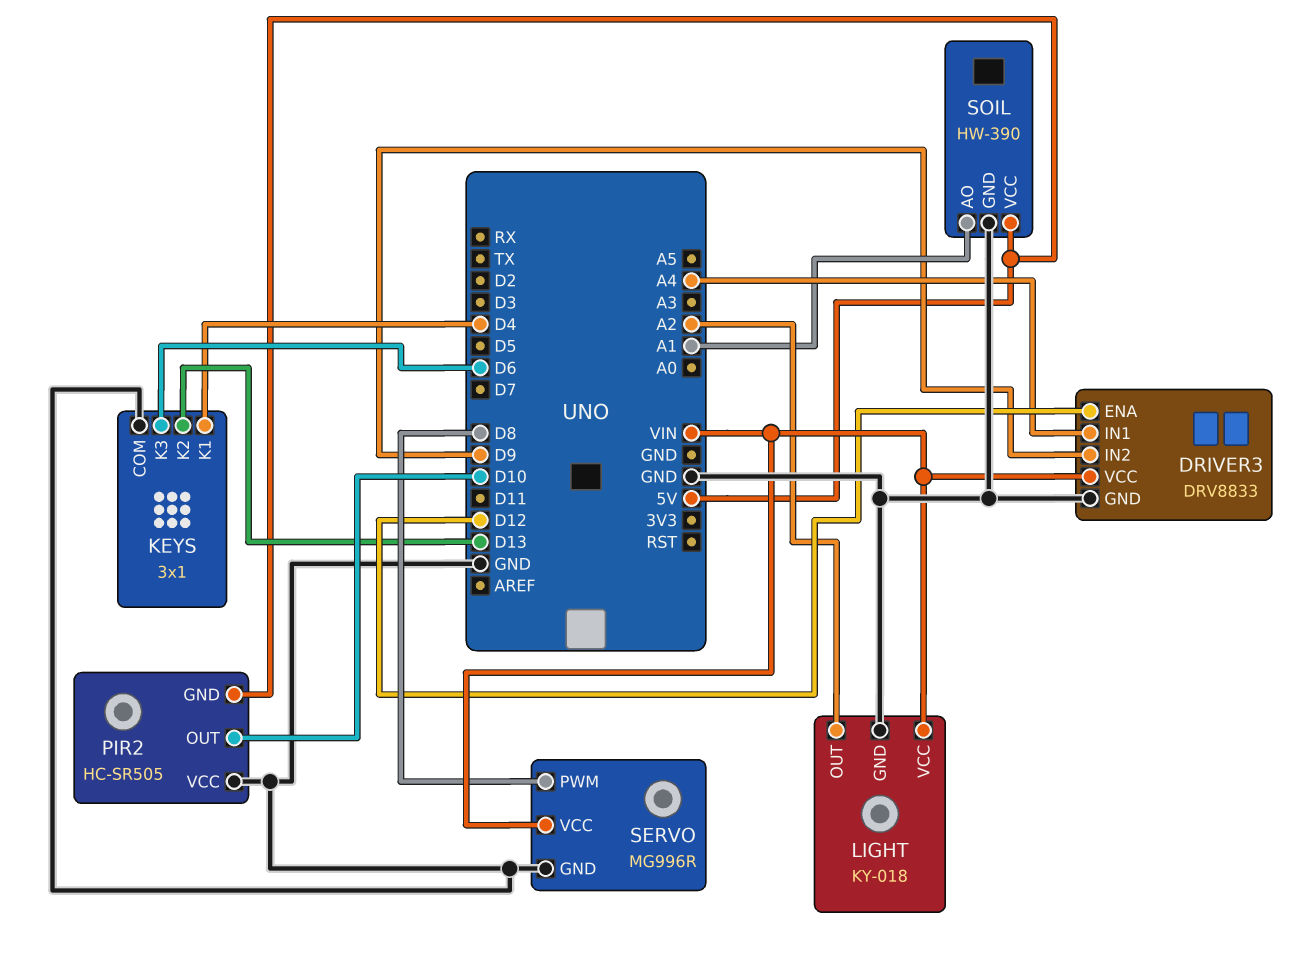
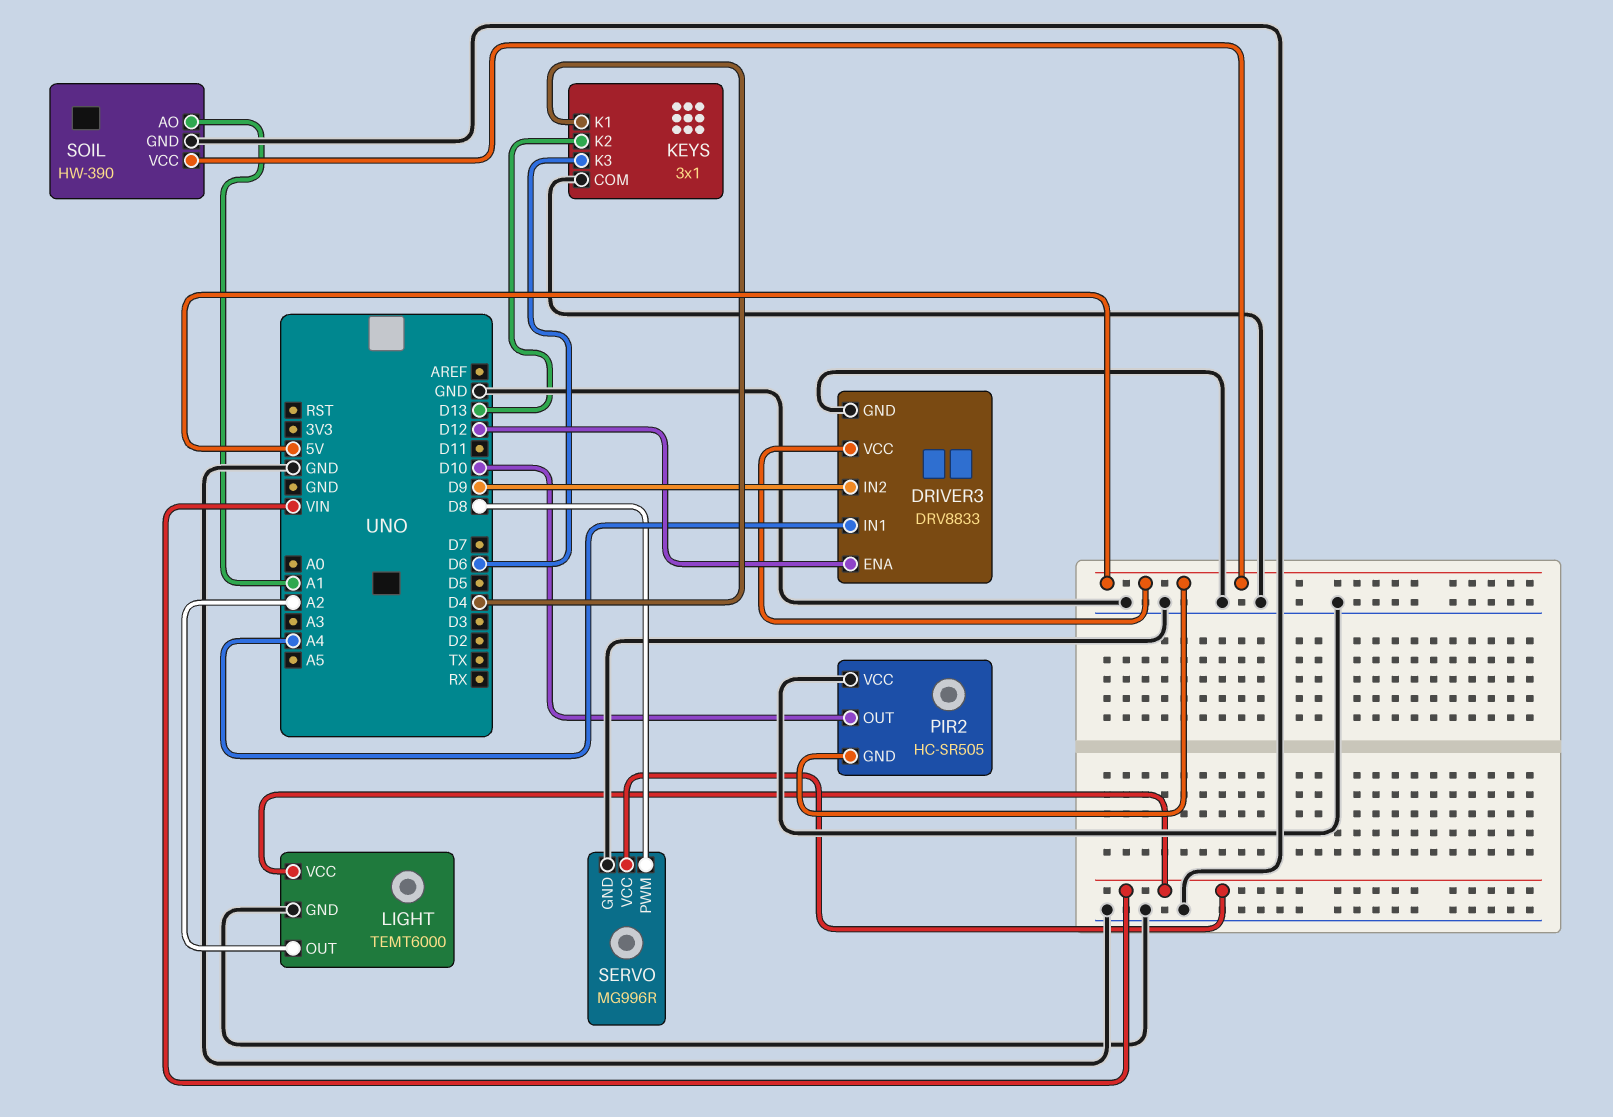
DRIVER3 pin VCC: VIN -> 5V
LIGHT: KY-018 -> TEMT6000

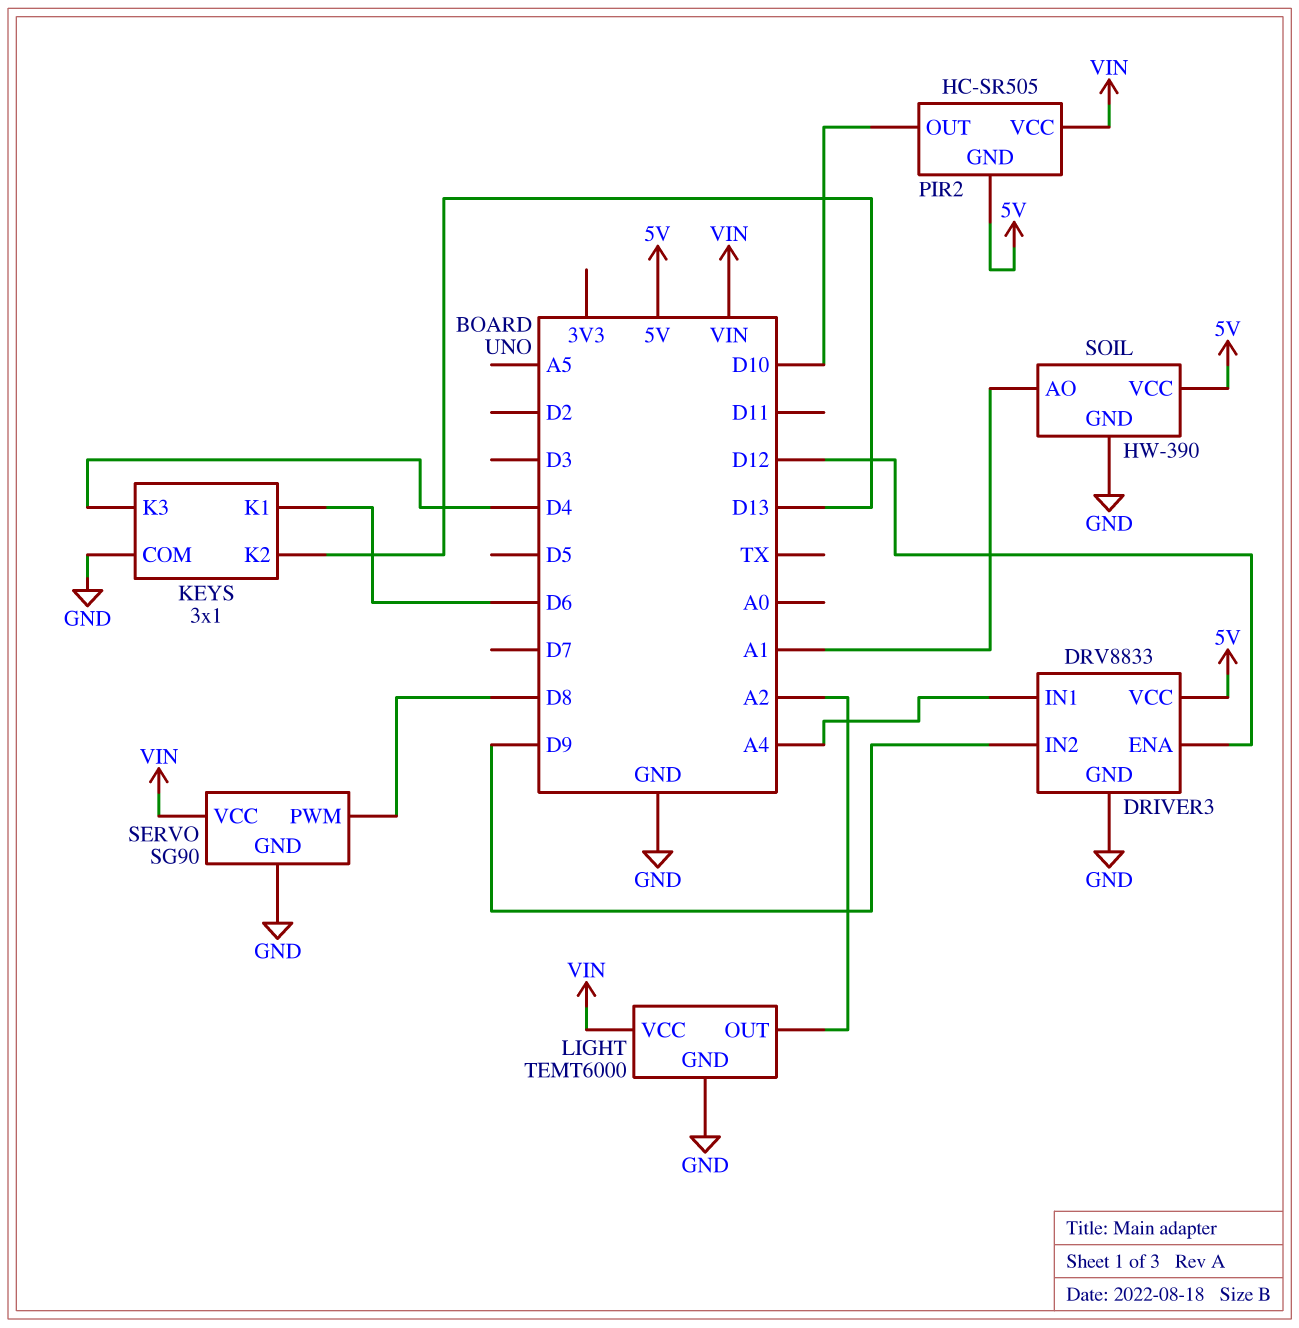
KEYS pin K1: D4 -> D6
KEYS pin K3: D6 -> D4
PIR2 pin VCC: GND -> VIN
SERVO: MG996R -> SG90

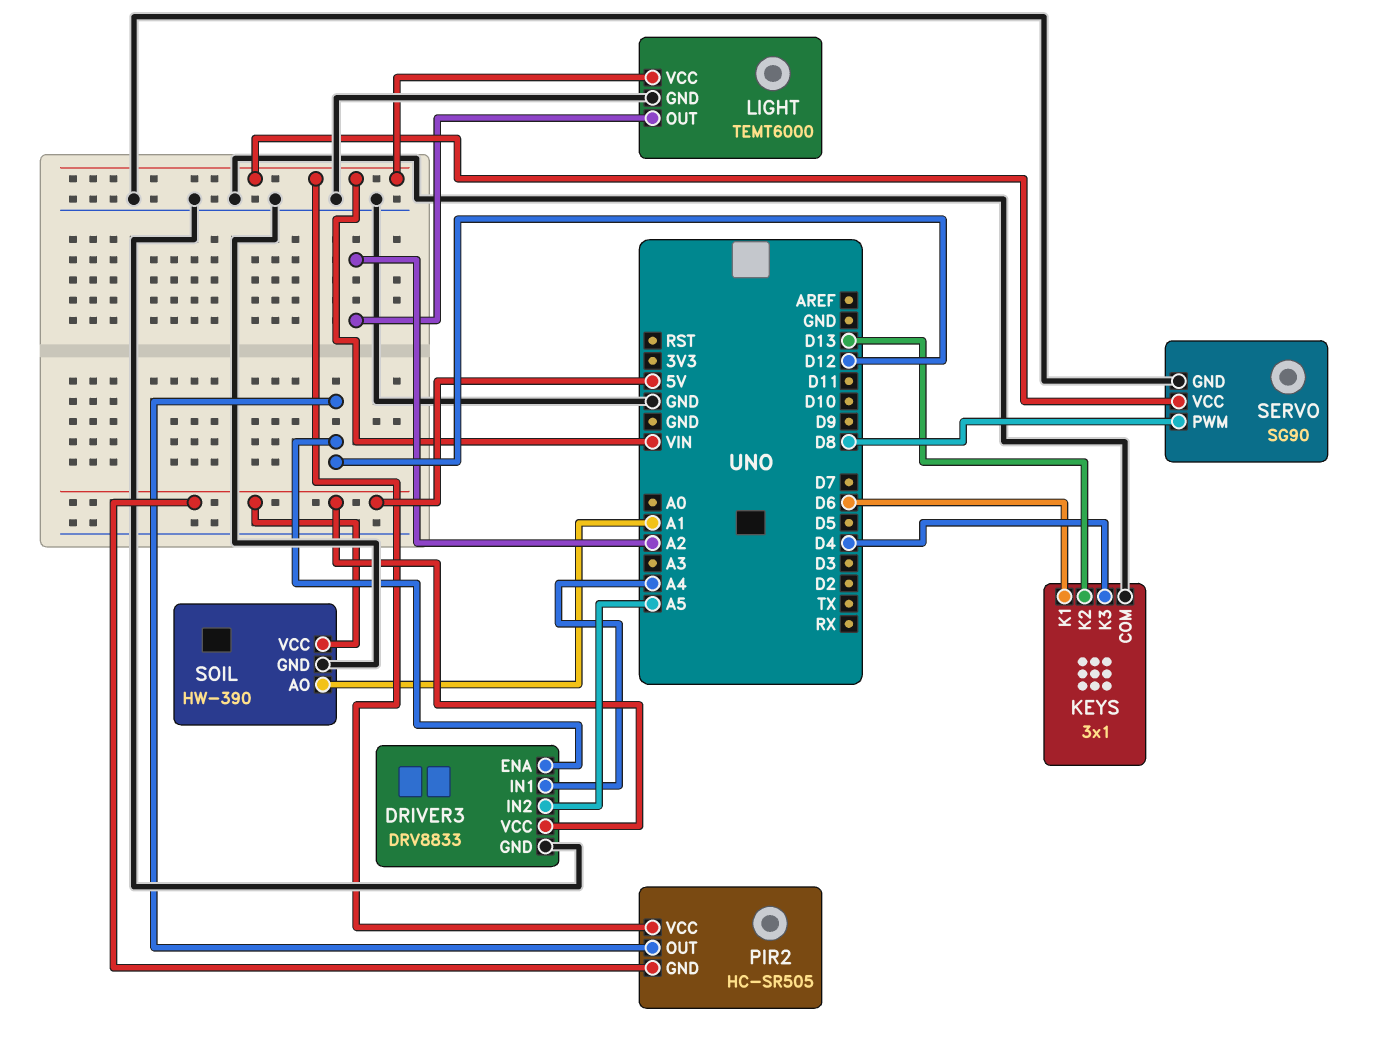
DRIVER3 pin IN2: D9 -> A5
PIR2 pin OUT: D10 -> D12

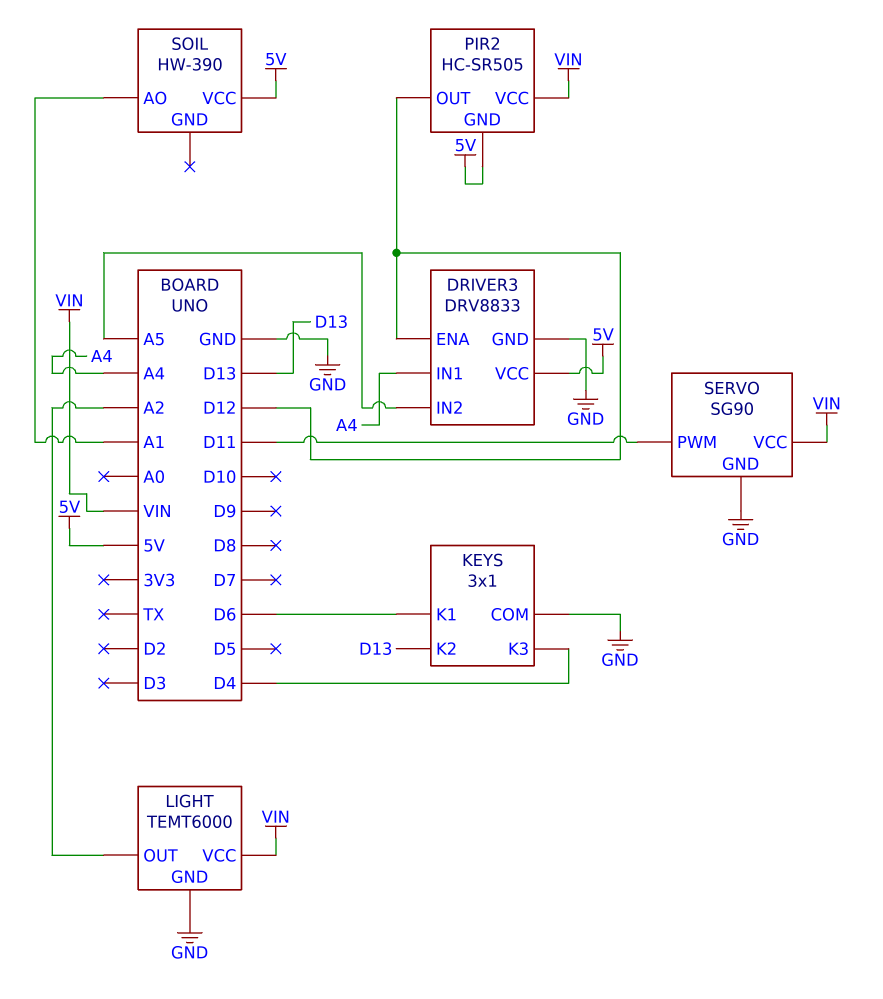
SERVO pin PWM: D8 -> D11
SOIL pin GND: GND -> none

